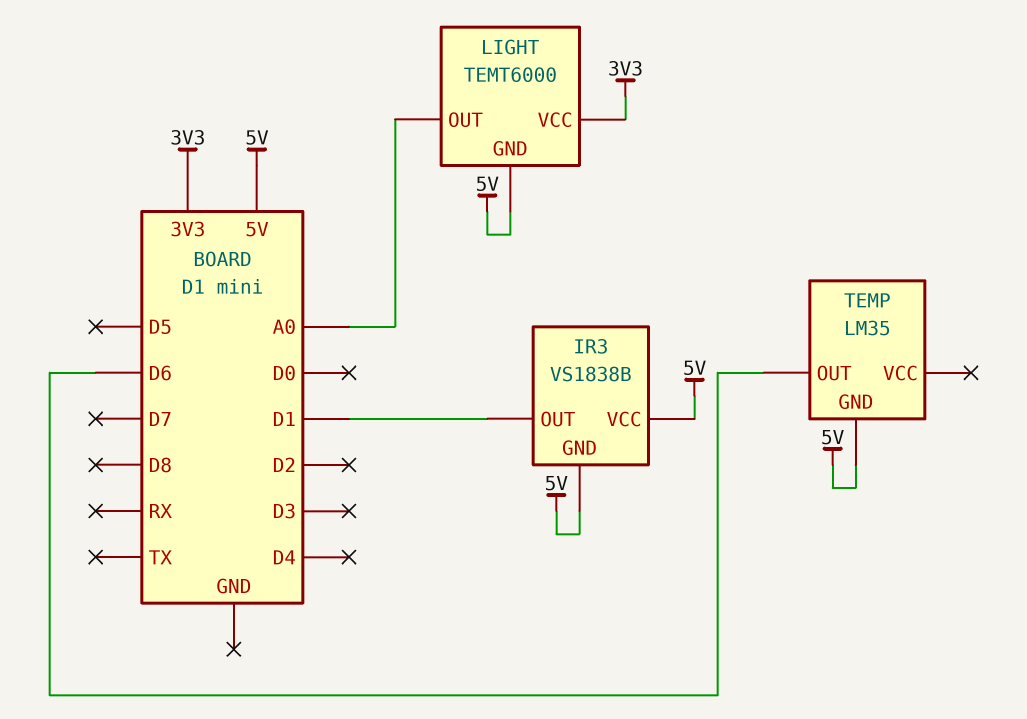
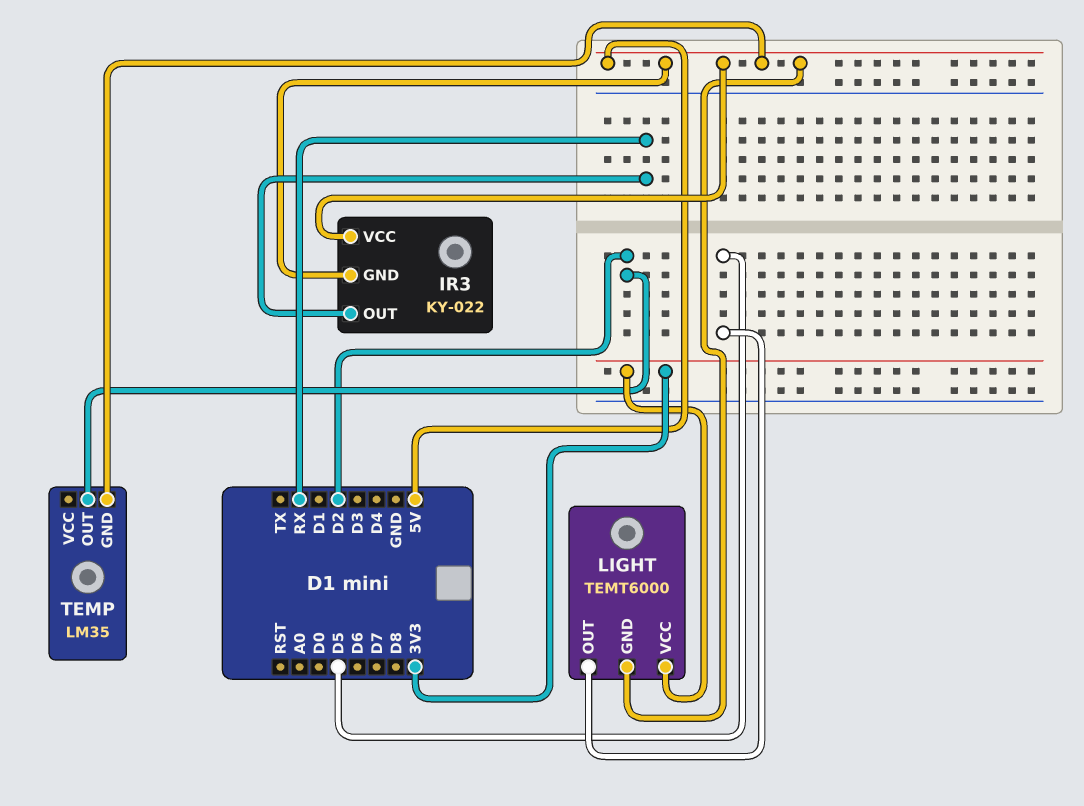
IR3: VS1838B -> KY-022
IR3 pin OUT: D1 -> RX
LIGHT pin OUT: A0 -> D5
TEMP pin OUT: D6 -> D2

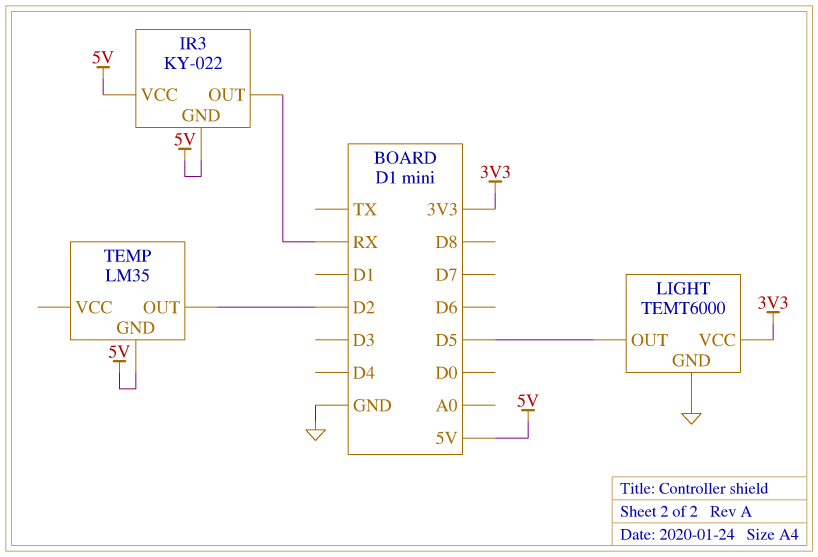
LIGHT pin GND: 5V -> GND

